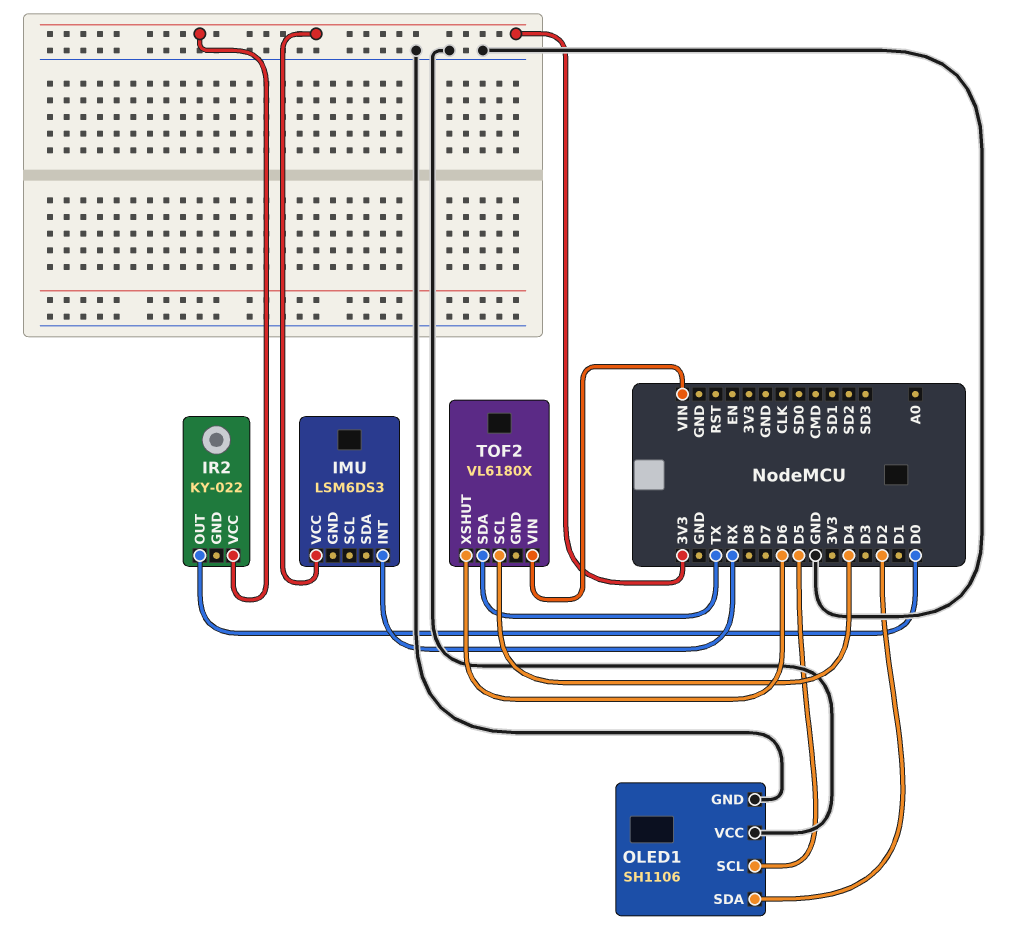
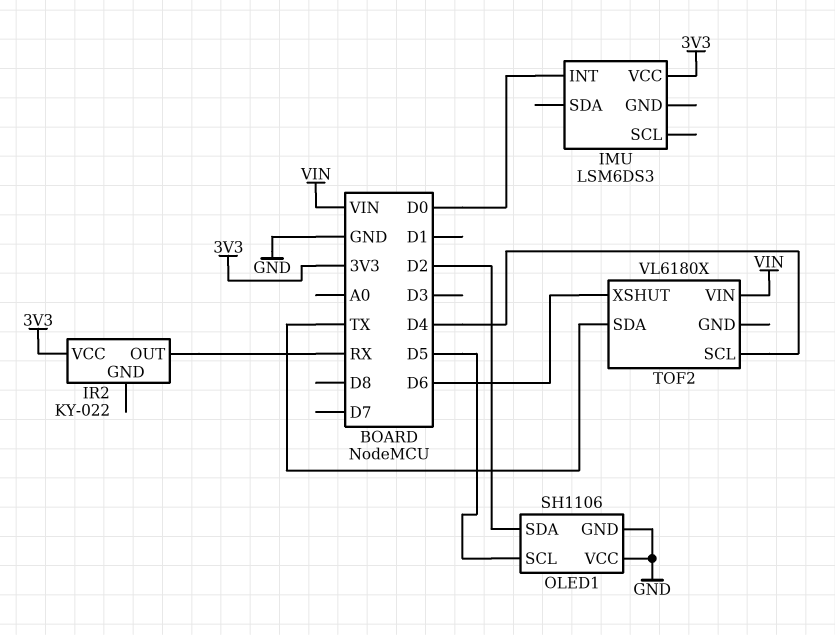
IMU pin INT: RX -> D0
IR2 pin OUT: D0 -> RX

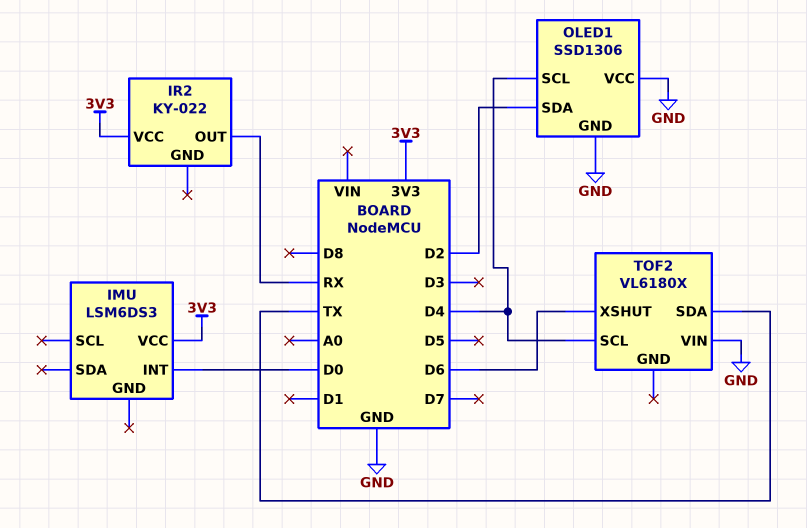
OLED1: SH1106 -> SSD1306
OLED1 pin SCL: D5 -> D4
TOF2 pin VIN: VIN -> GND

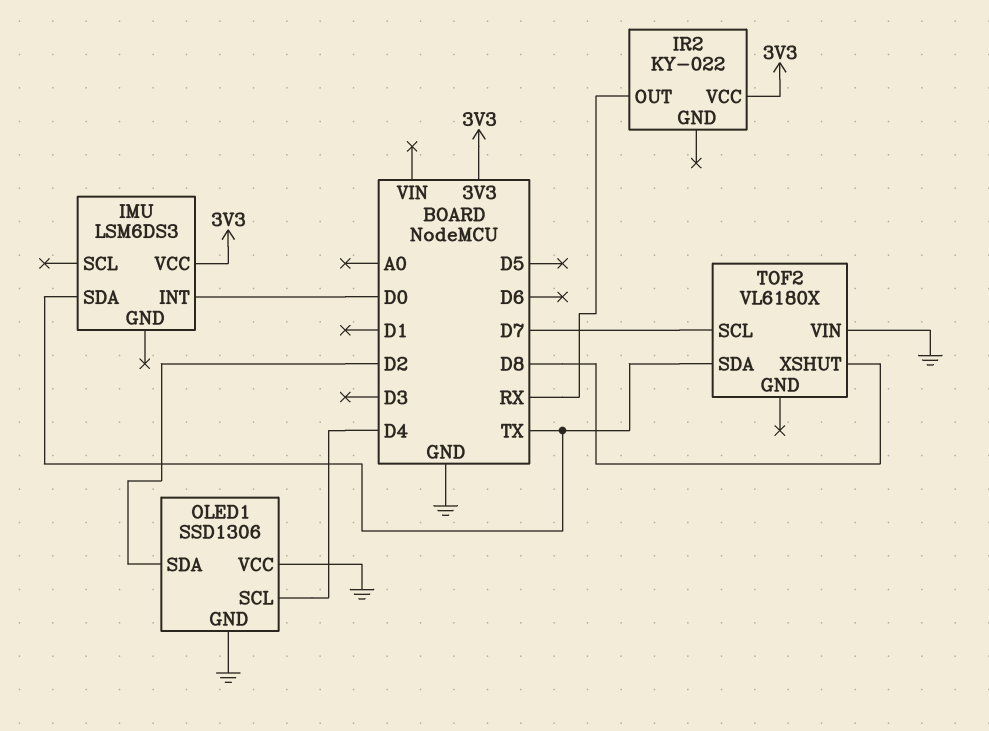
IMU pin SDA: none -> TX
TOF2 pin SCL: D4 -> D7
TOF2 pin XSHUT: D6 -> D8

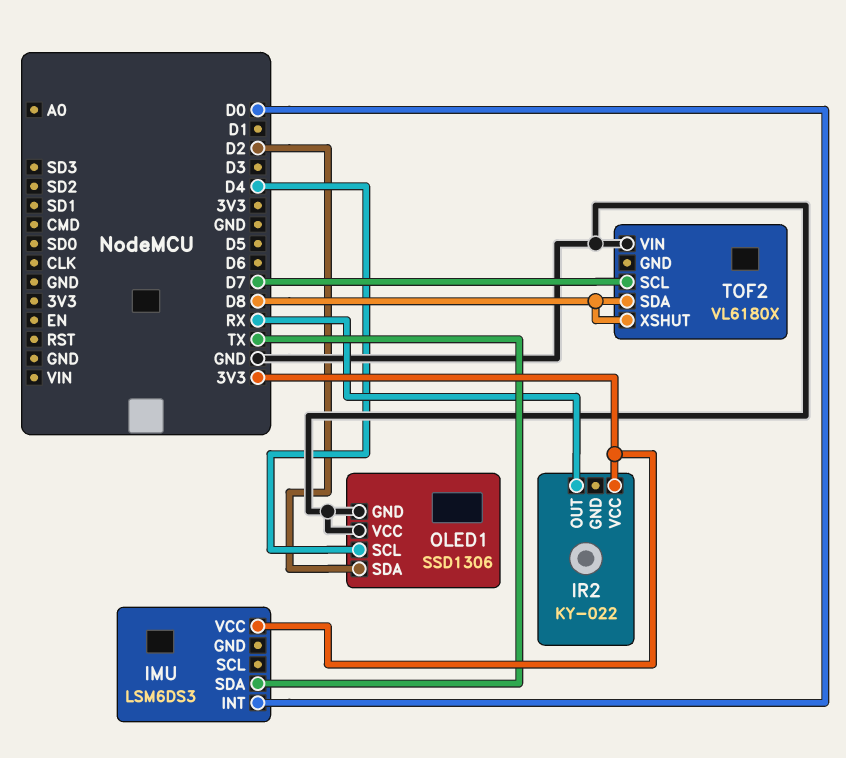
TOF2 pin SDA: TX -> D8

